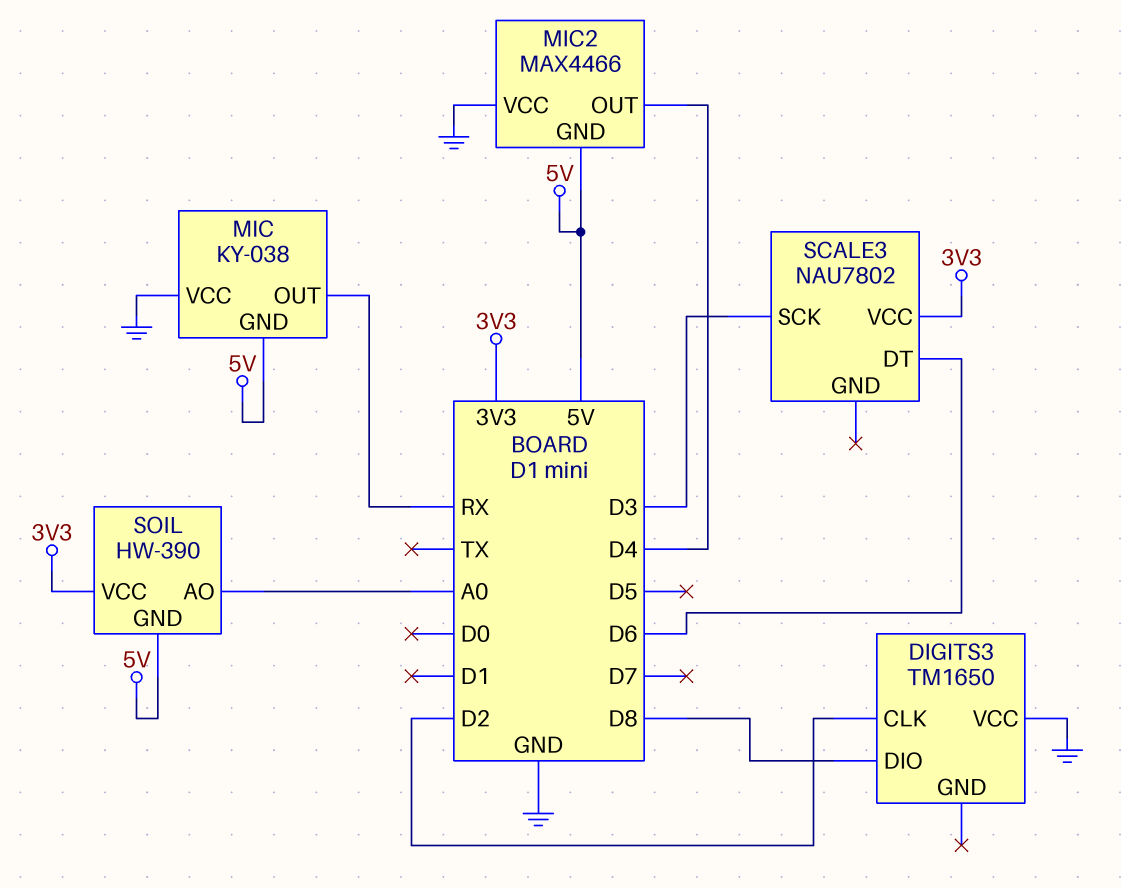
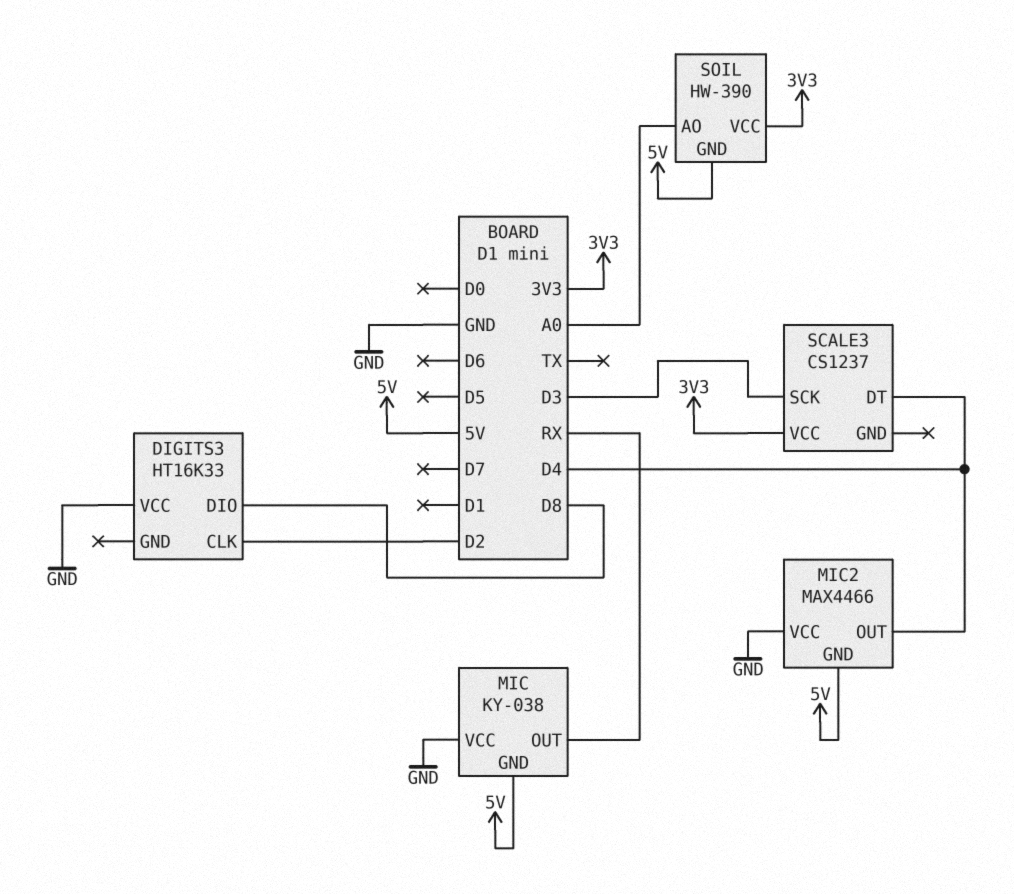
DIGITS3: TM1650 -> HT16K33
SCALE3: NAU7802 -> CS1237
SCALE3 pin DT: D6 -> D4

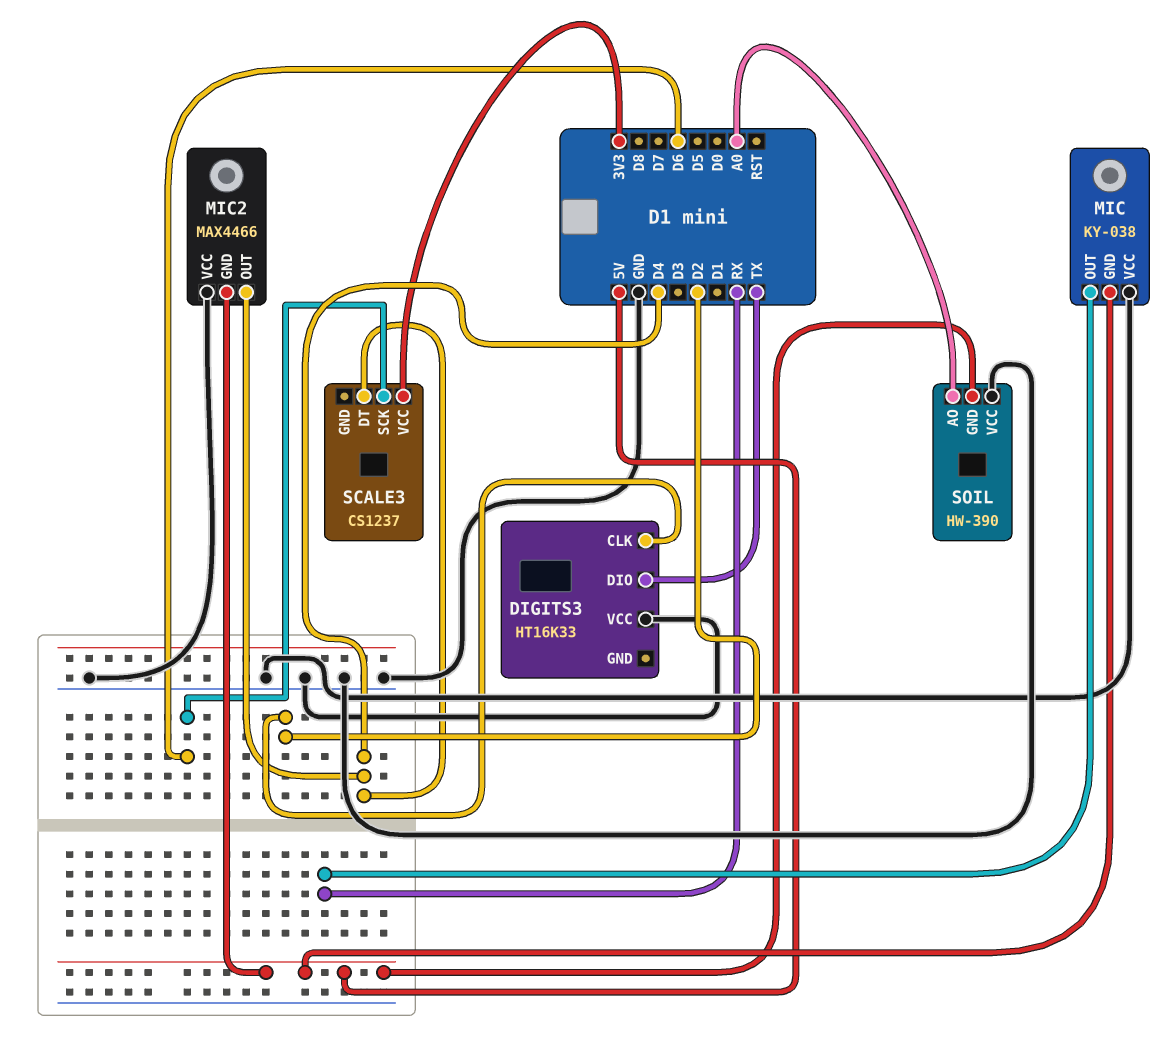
DIGITS3 pin DIO: D8 -> TX
SCALE3 pin SCK: D3 -> D6
SOIL pin VCC: 3V3 -> GND

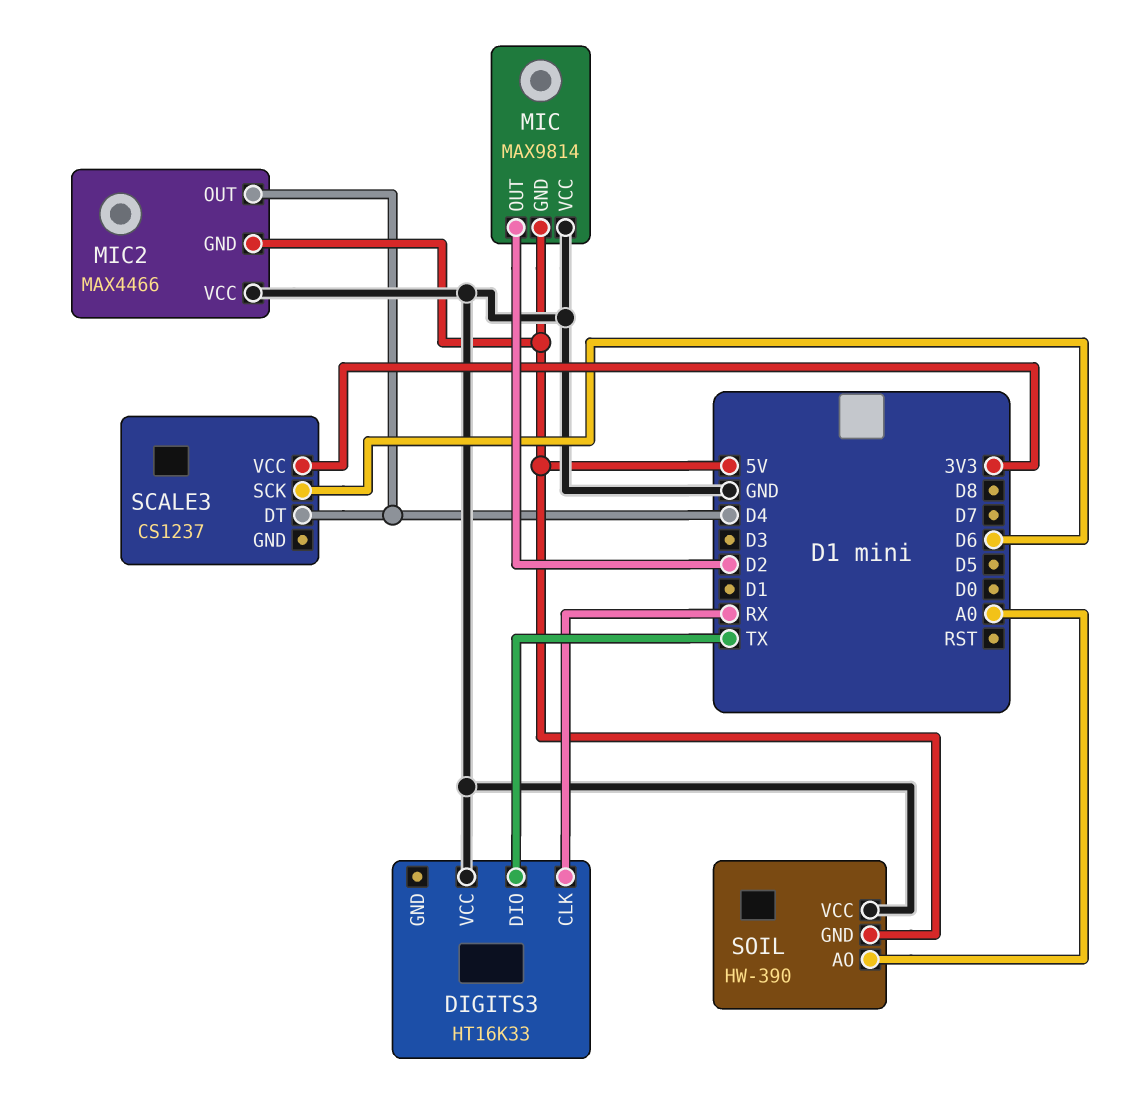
DIGITS3 pin CLK: D2 -> RX
MIC: KY-038 -> MAX9814
MIC pin OUT: RX -> D2

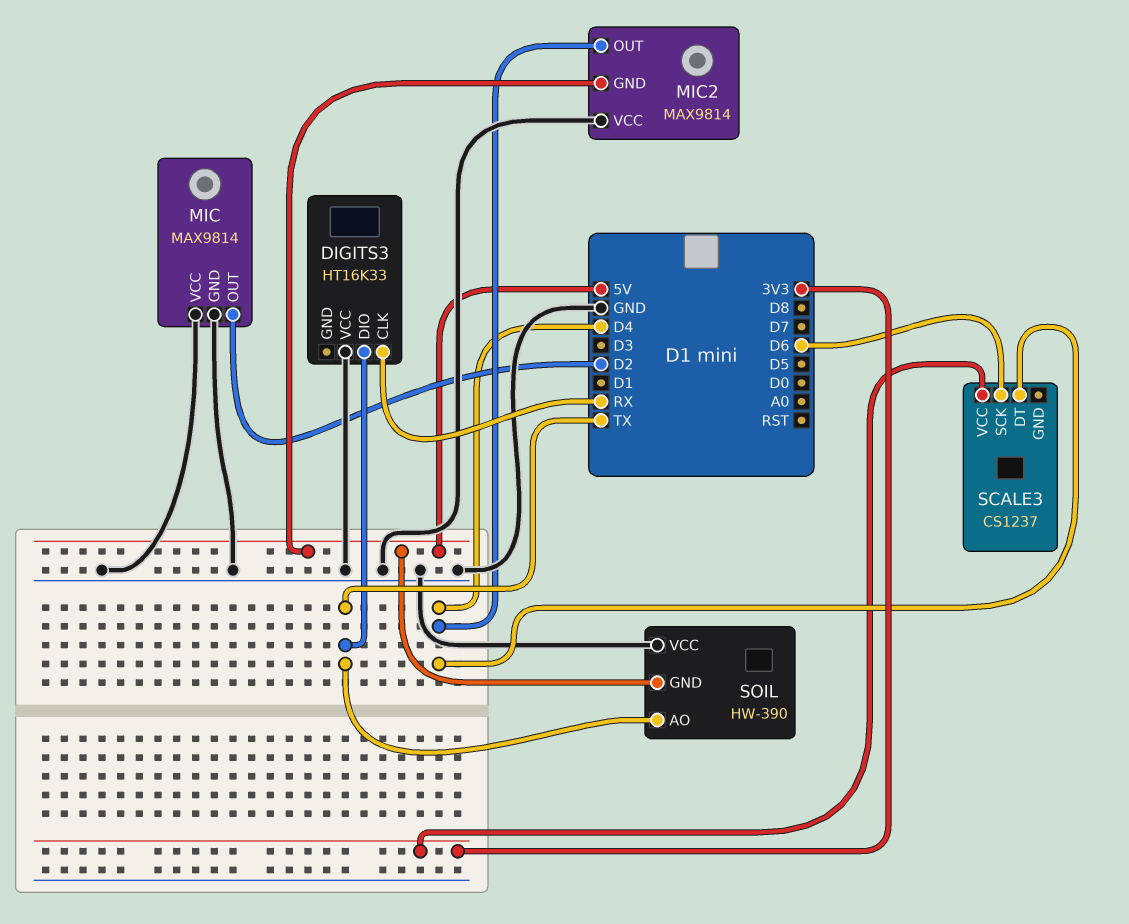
MIC pin GND: 5V -> GND
MIC2: MAX4466 -> MAX9814
SOIL pin AO: A0 -> TX

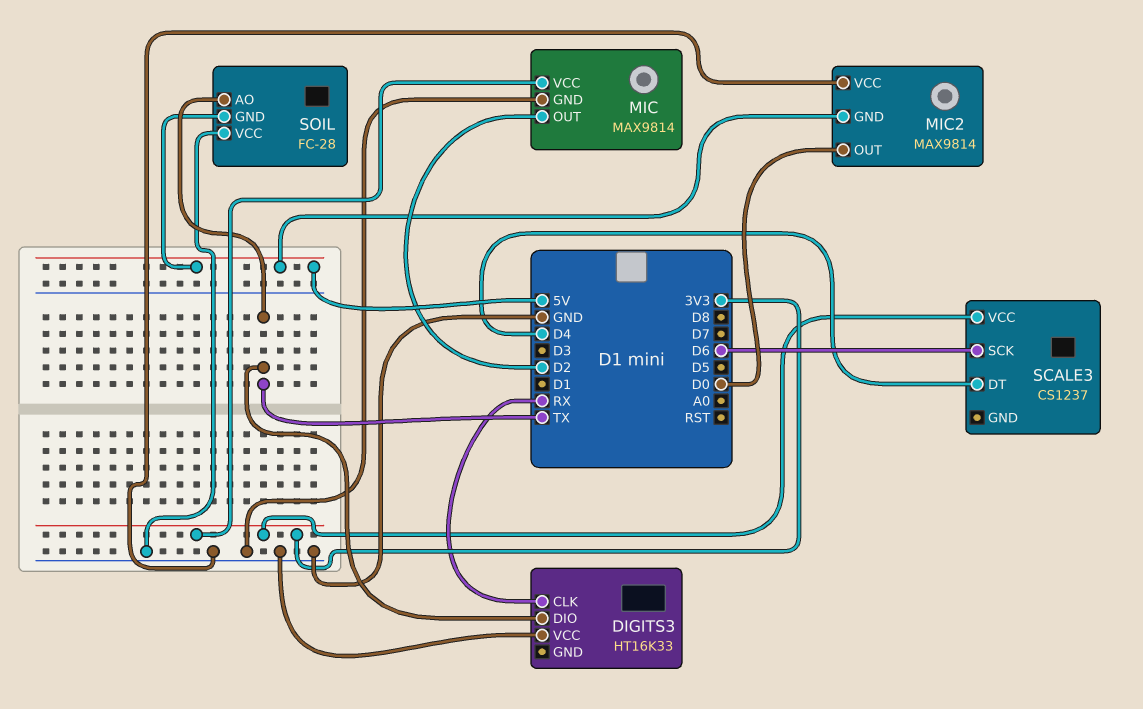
MIC pin VCC: GND -> 3V3
MIC2 pin OUT: D4 -> D0
SOIL: HW-390 -> FC-28

